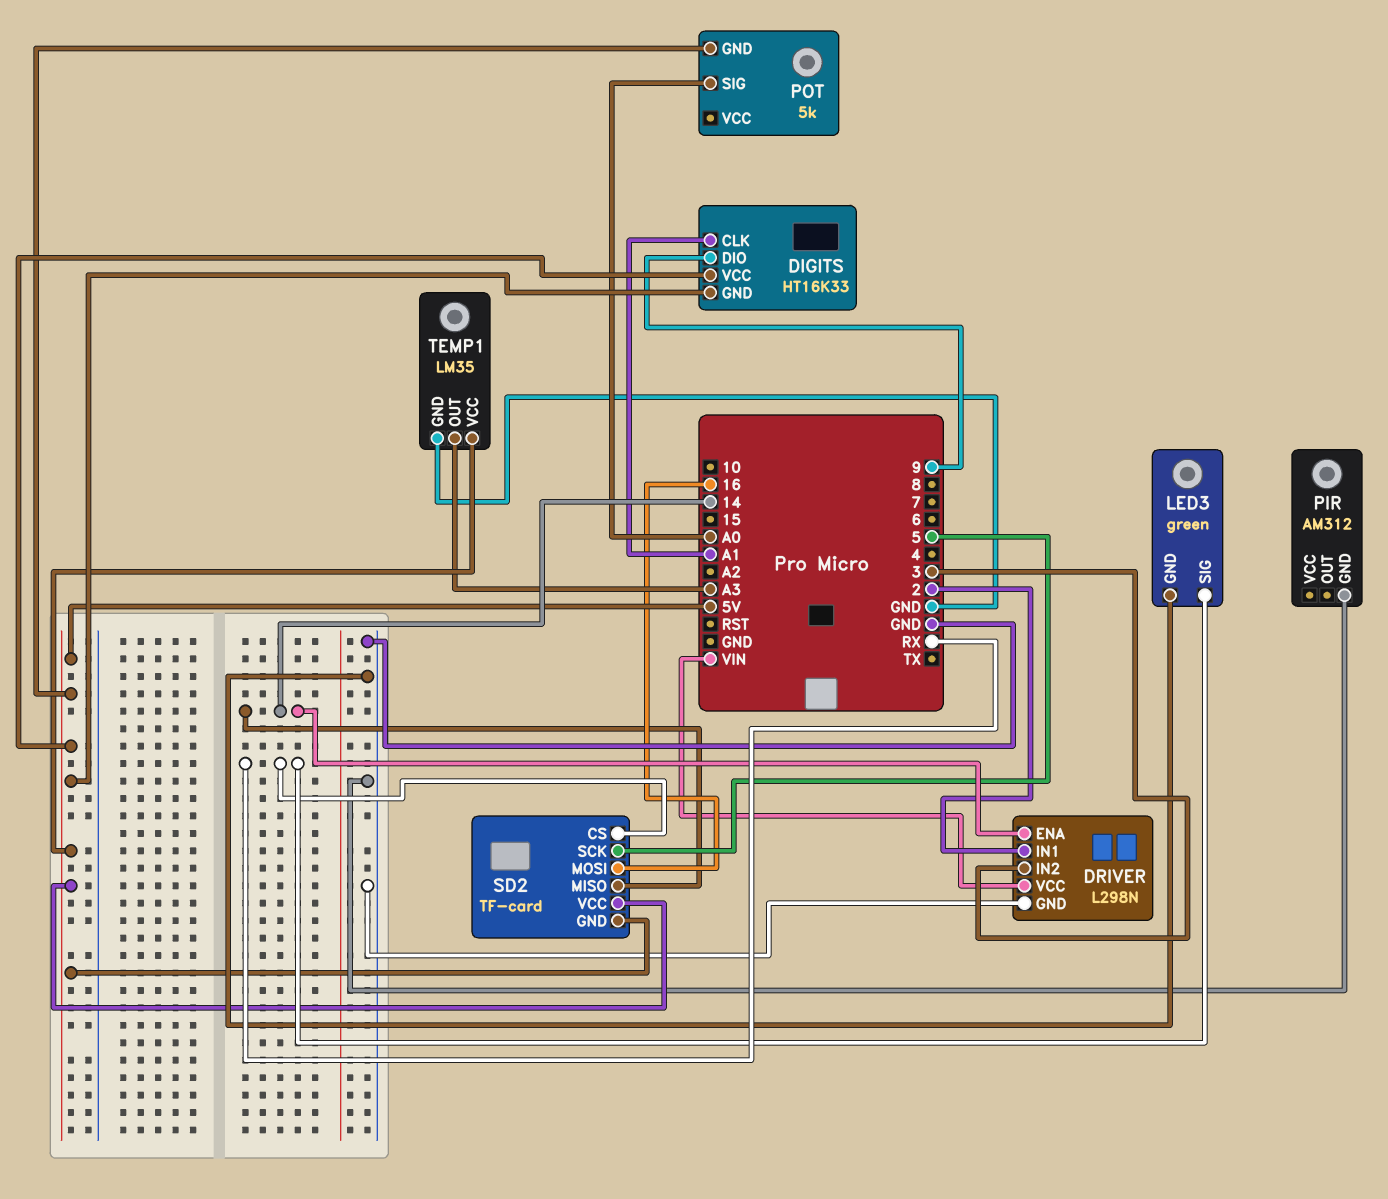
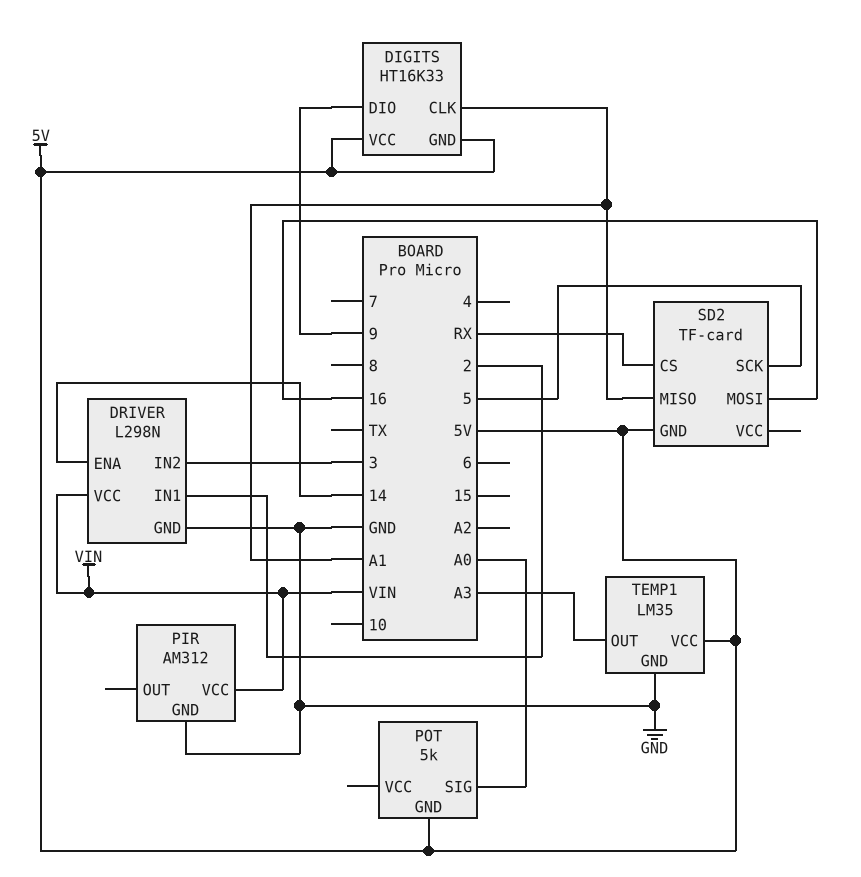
LED3: green -> none
LED3 pin GND: GND -> none
LED3 pin SIG: RX -> none
PIR pin VCC: none -> VIN
SD2 pin MISO: 14 -> A1
SD2 pin VCC: 5V -> none

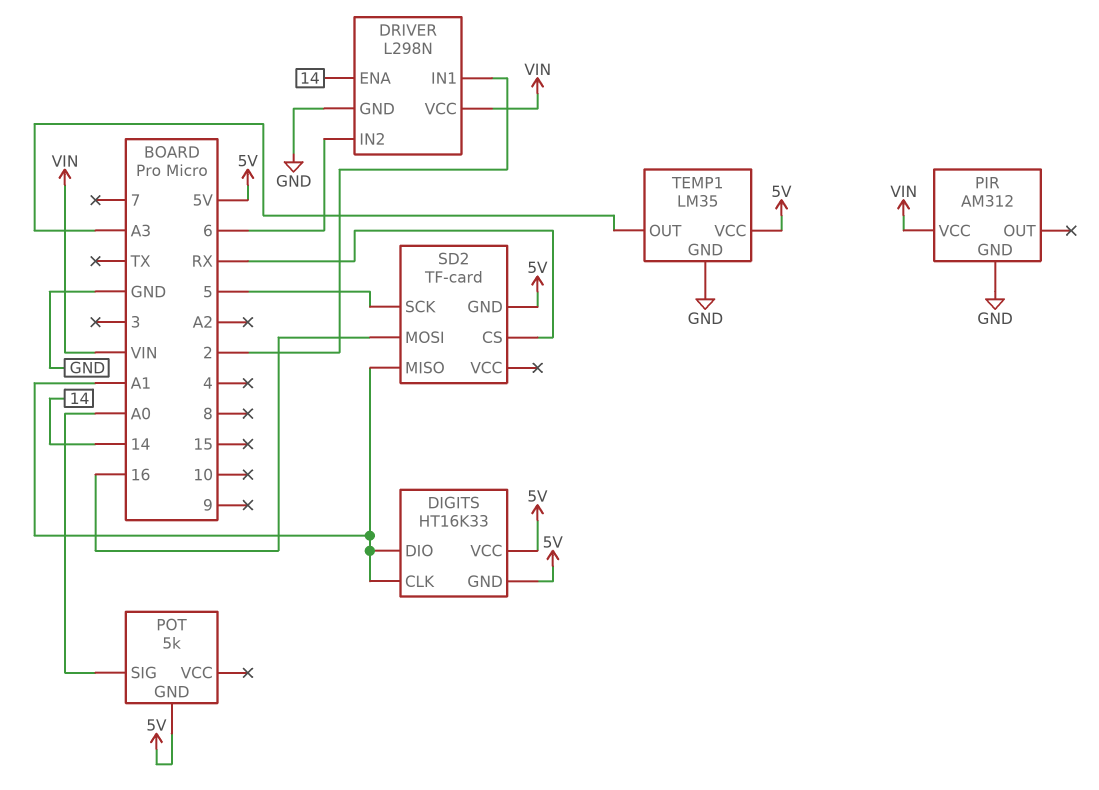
DIGITS pin DIO: 9 -> A1
DRIVER pin IN2: 3 -> 6

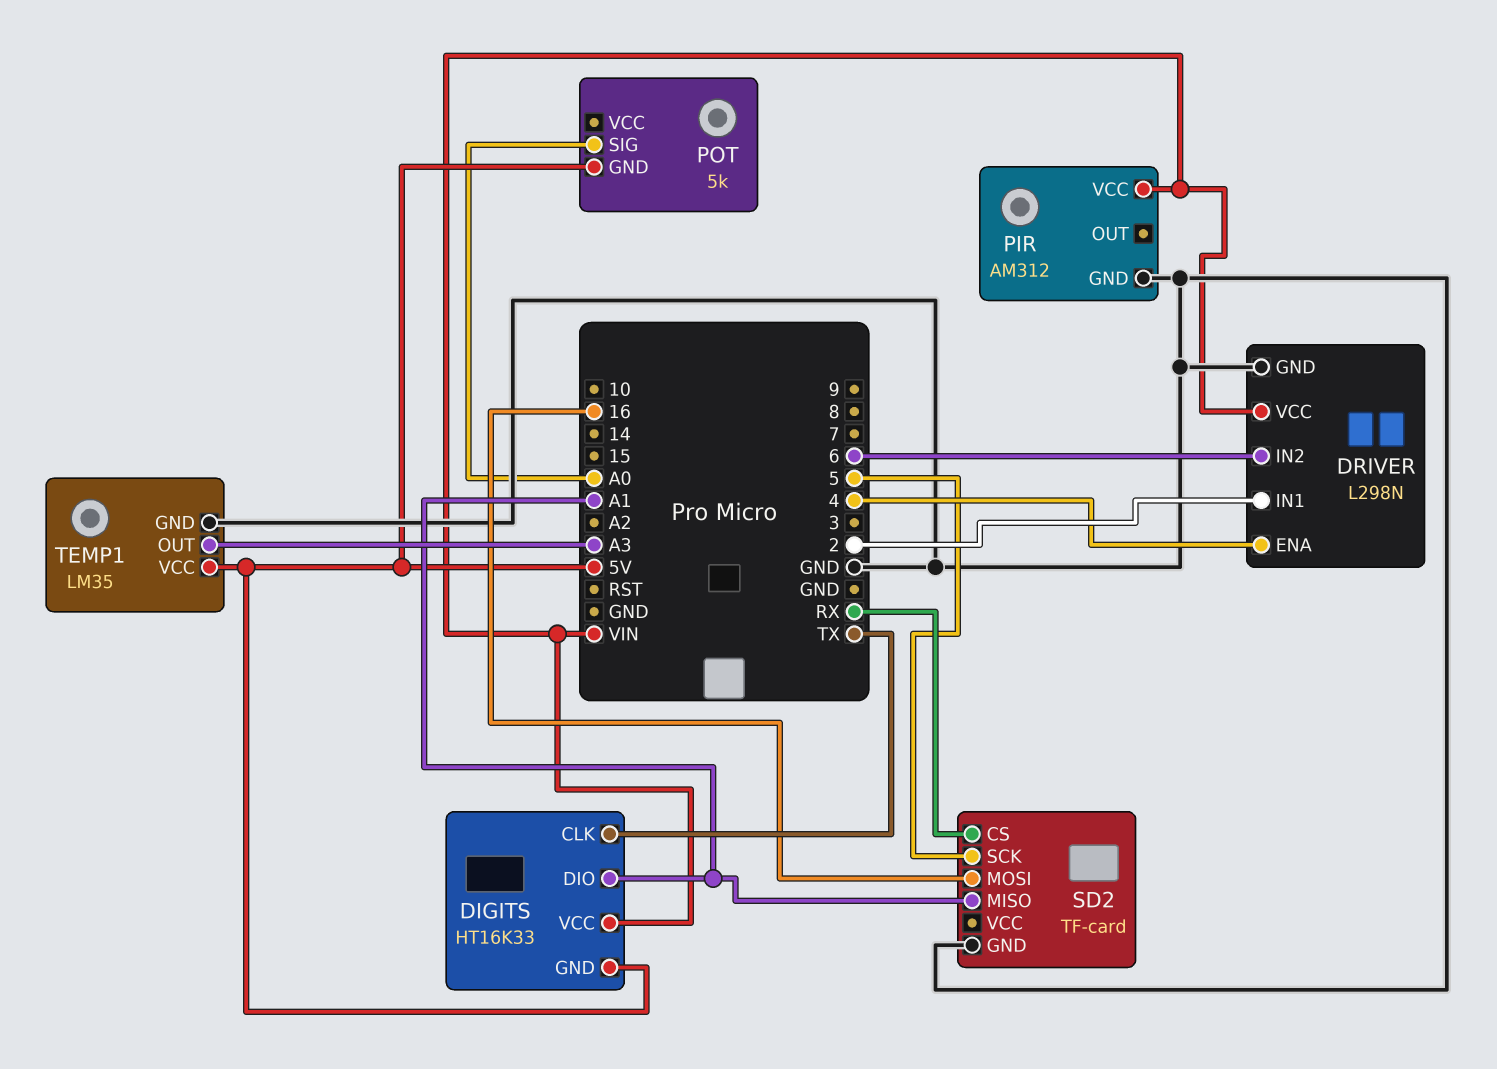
DIGITS pin CLK: A1 -> TX
DIGITS pin VCC: 5V -> VIN
DRIVER pin ENA: 14 -> 4
SD2 pin GND: 5V -> GND

